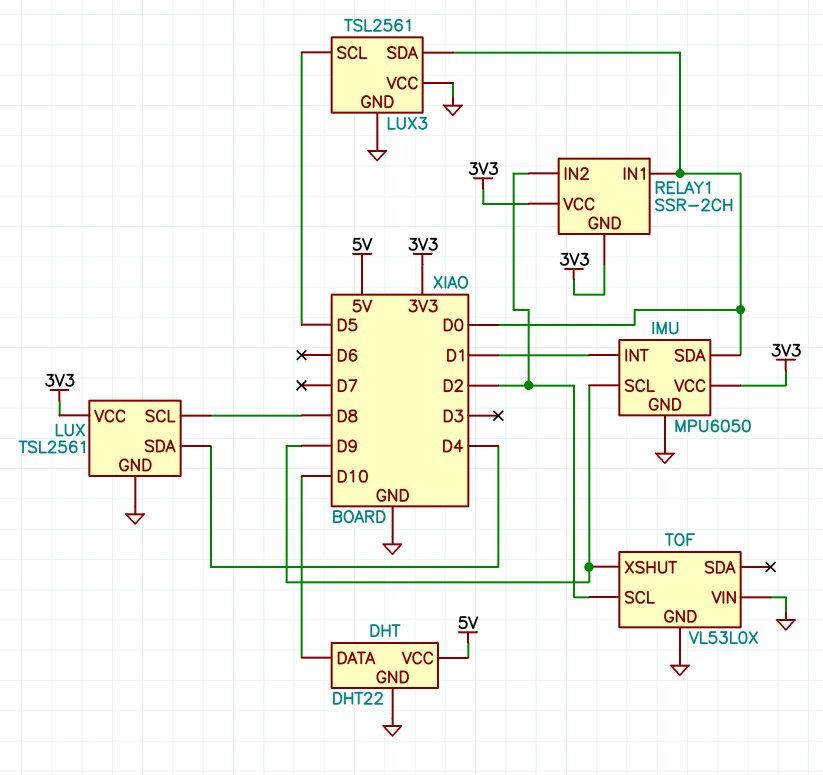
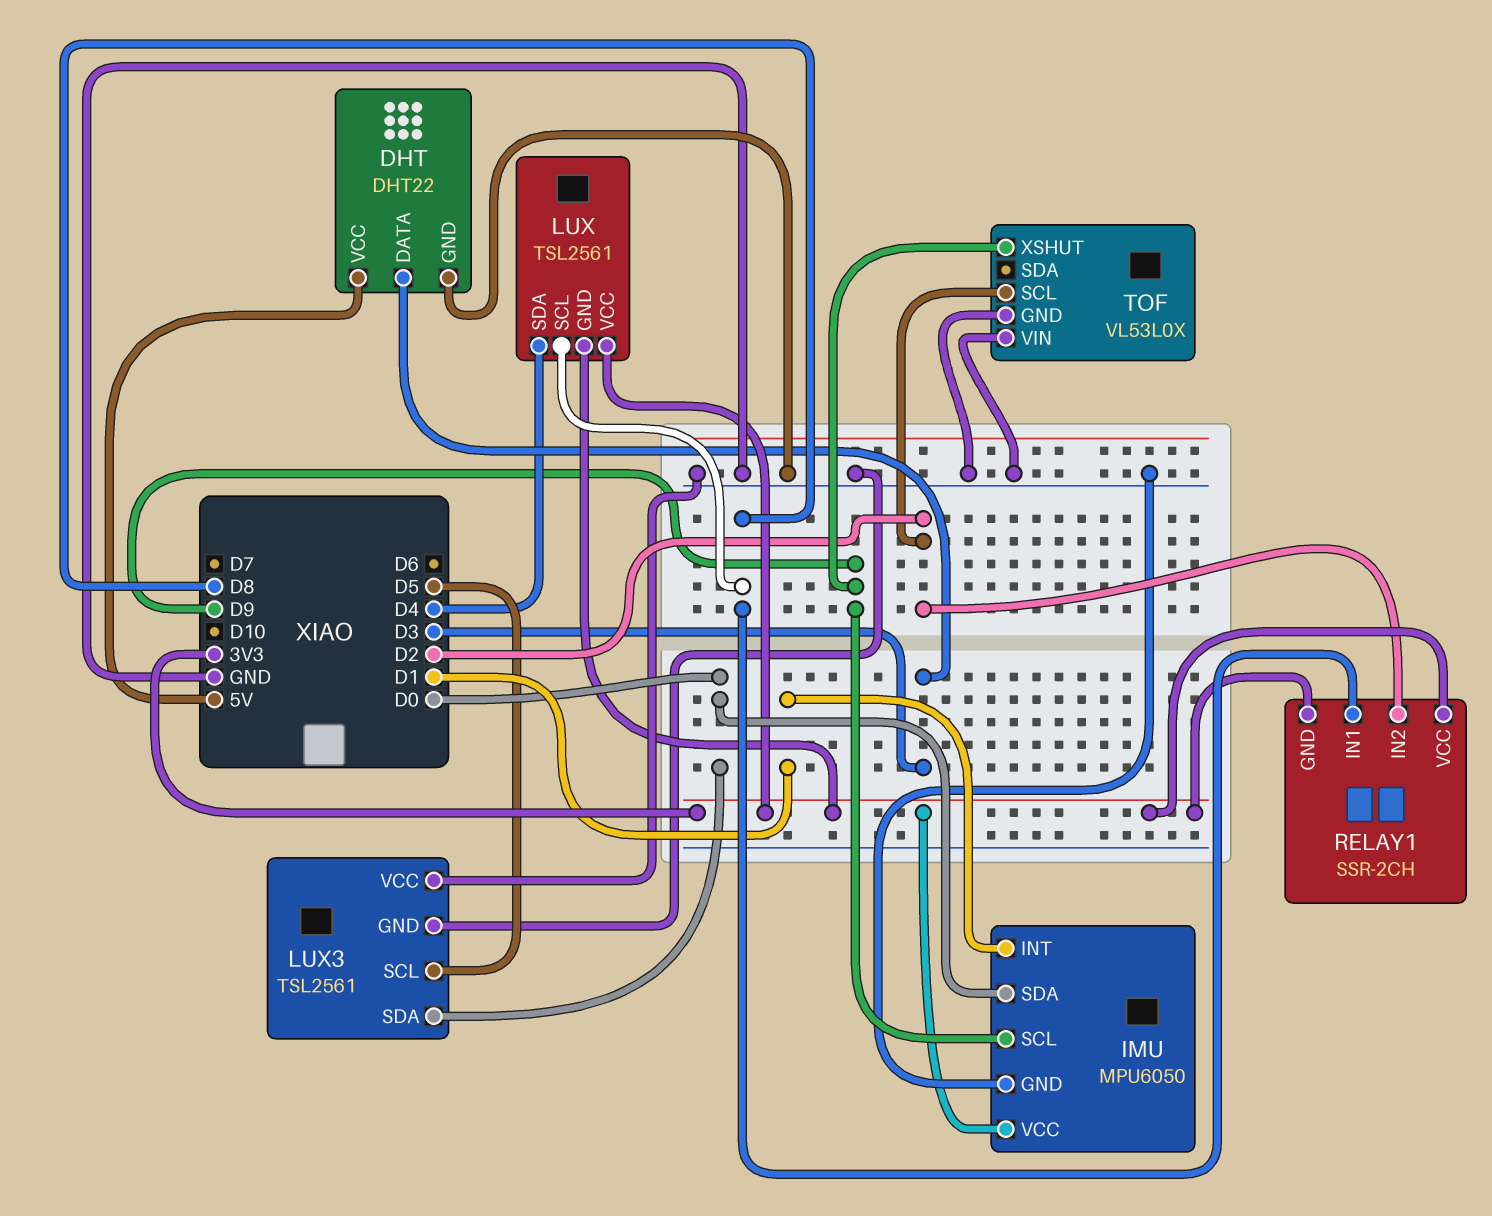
DHT pin DATA: D10 -> D3
LUX pin GND: GND -> 3V3
RELAY1 pin IN1: D0 -> D8

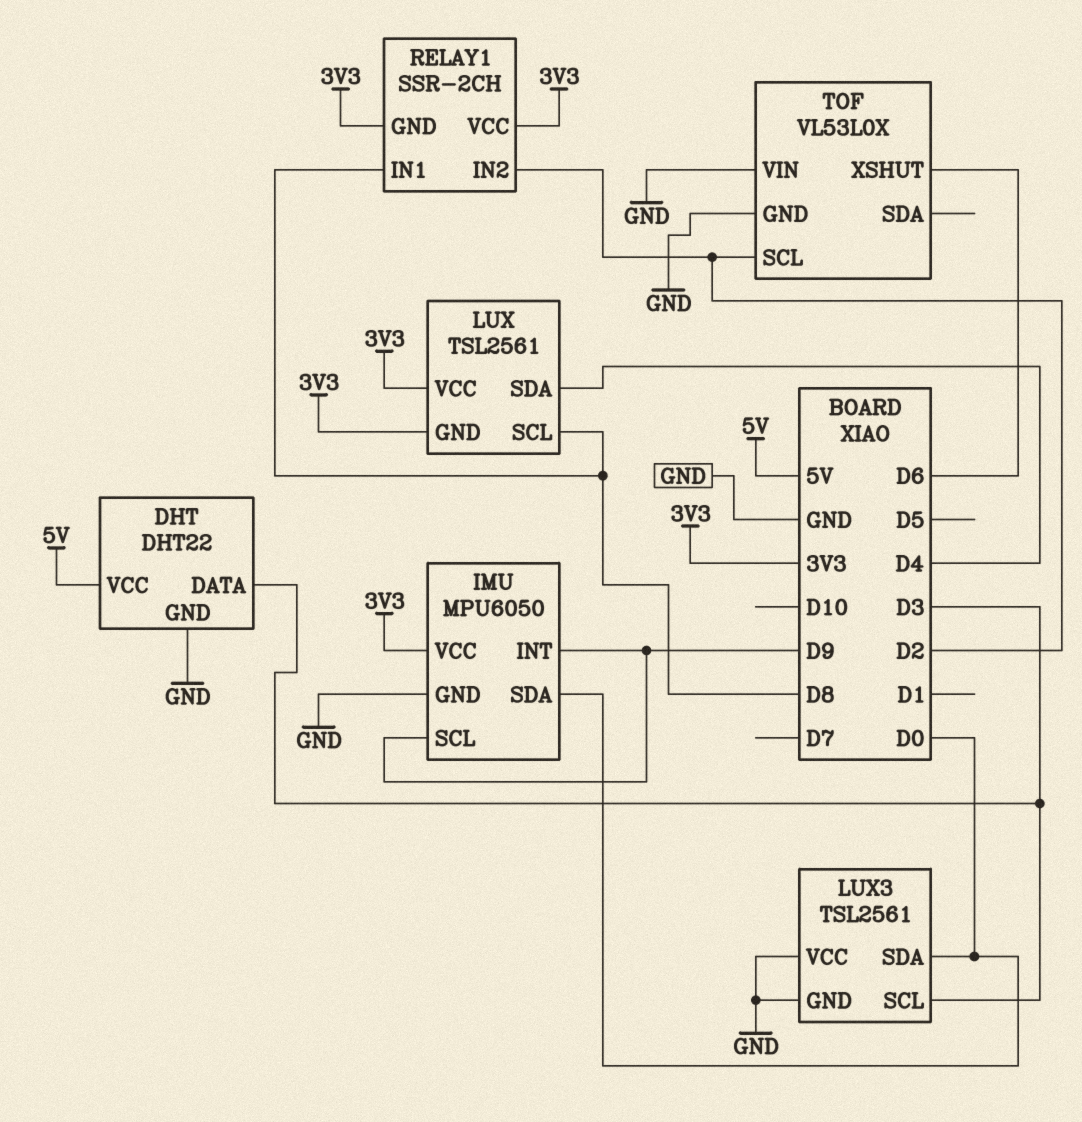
IMU pin INT: D1 -> D9
LUX3 pin SCL: D5 -> D3
TOF pin XSHUT: D9 -> D6

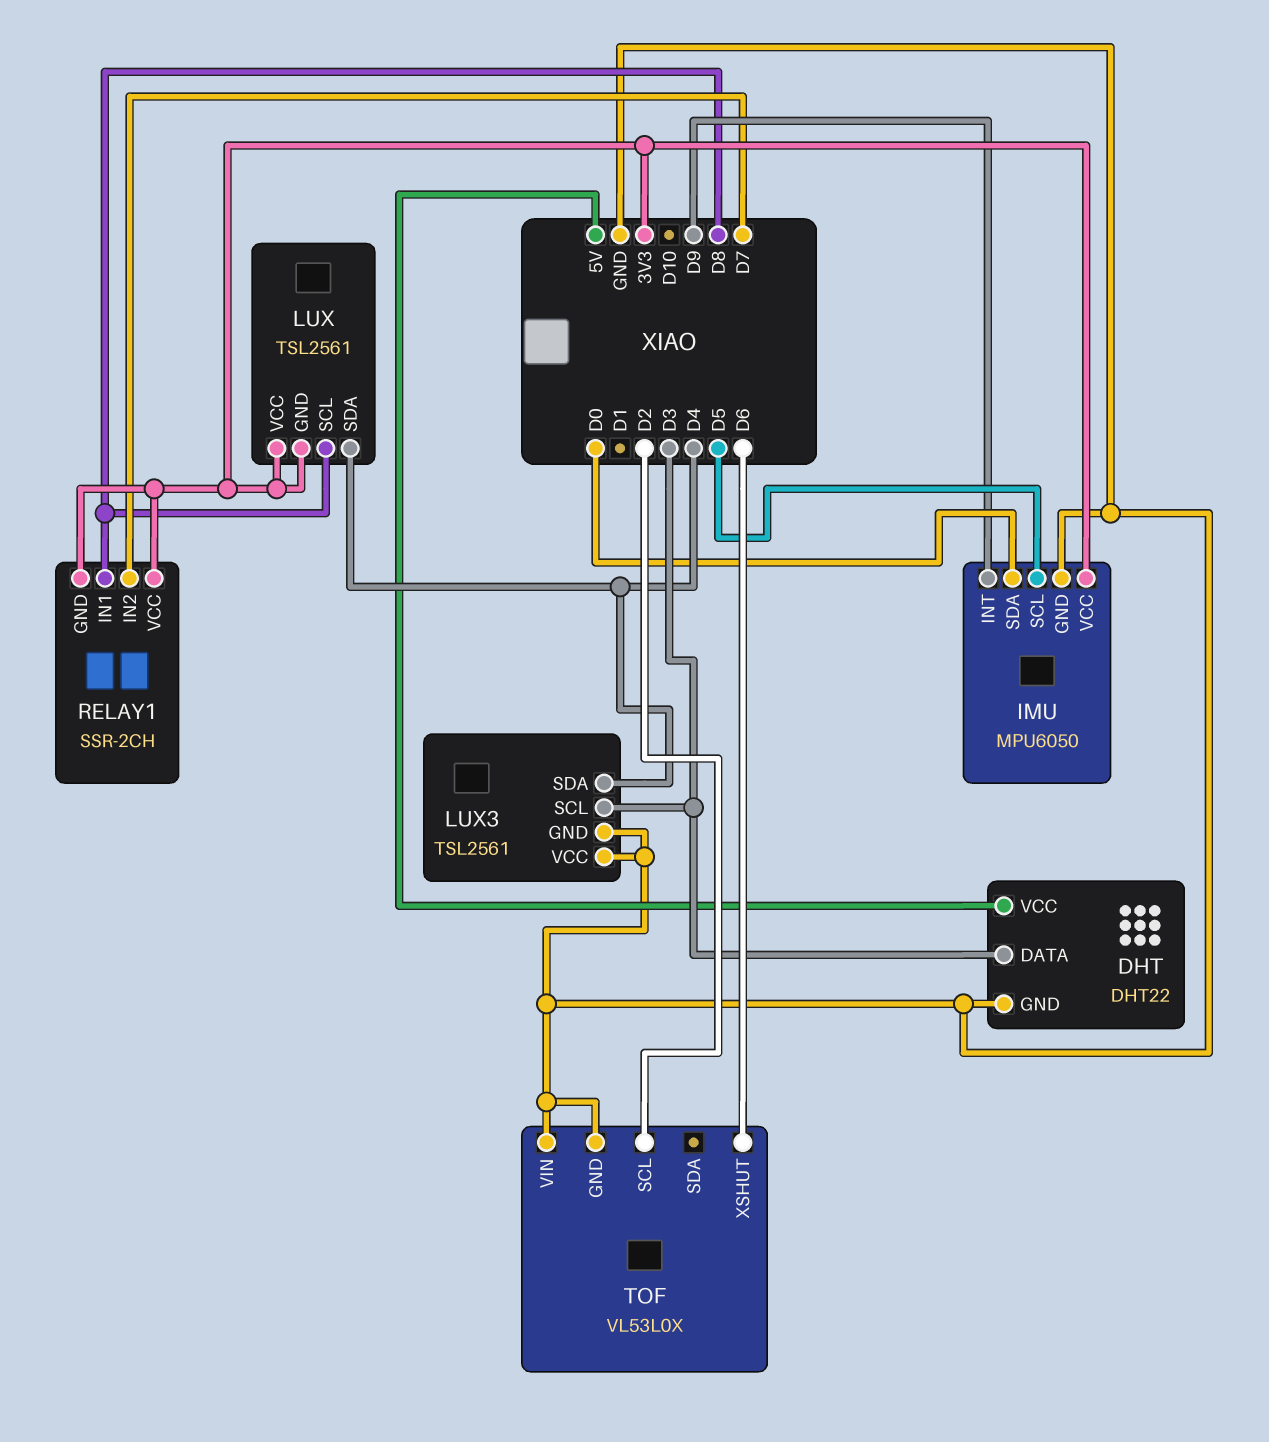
IMU pin SCL: D9 -> D5
LUX3 pin SDA: D0 -> D4
RELAY1 pin IN2: D2 -> D7

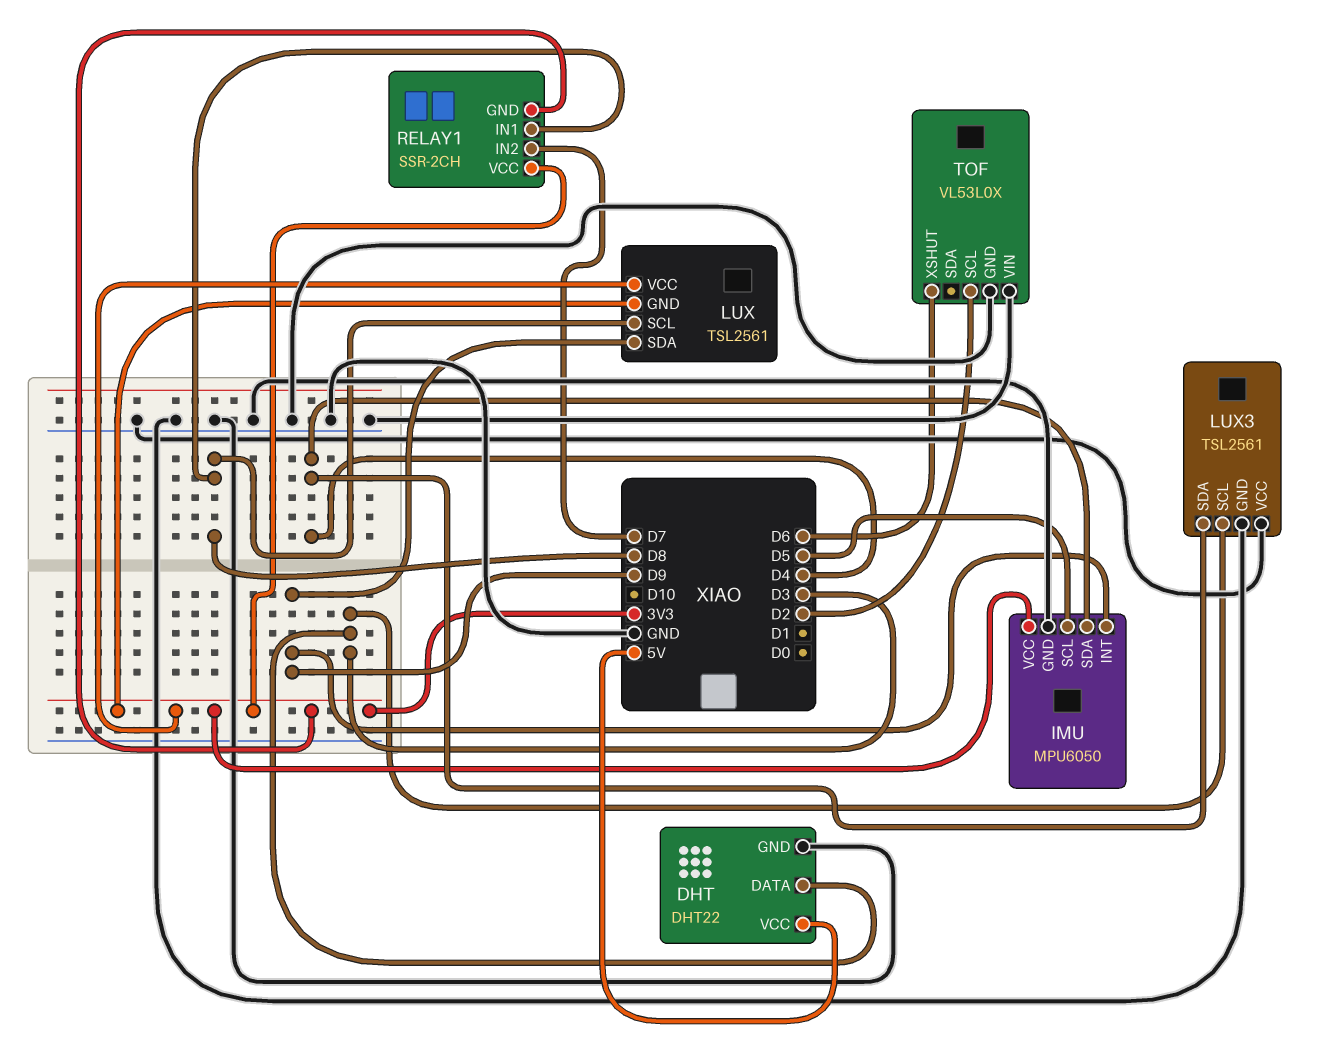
IMU pin SDA: D0 -> D4
LUX pin SDA: D4 -> D9

